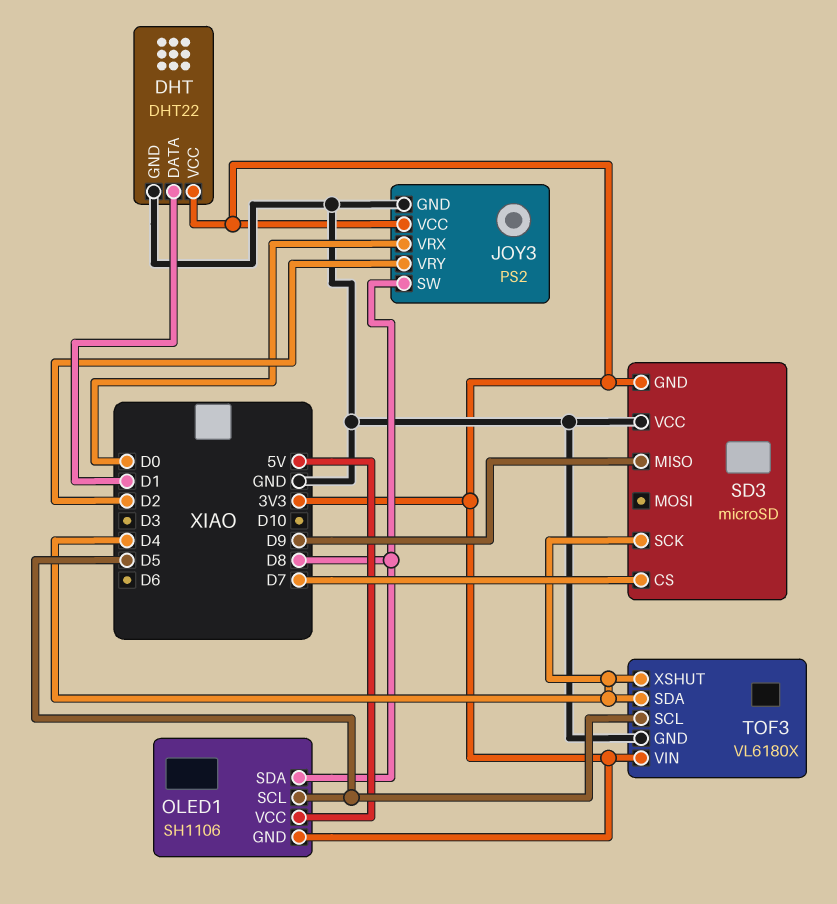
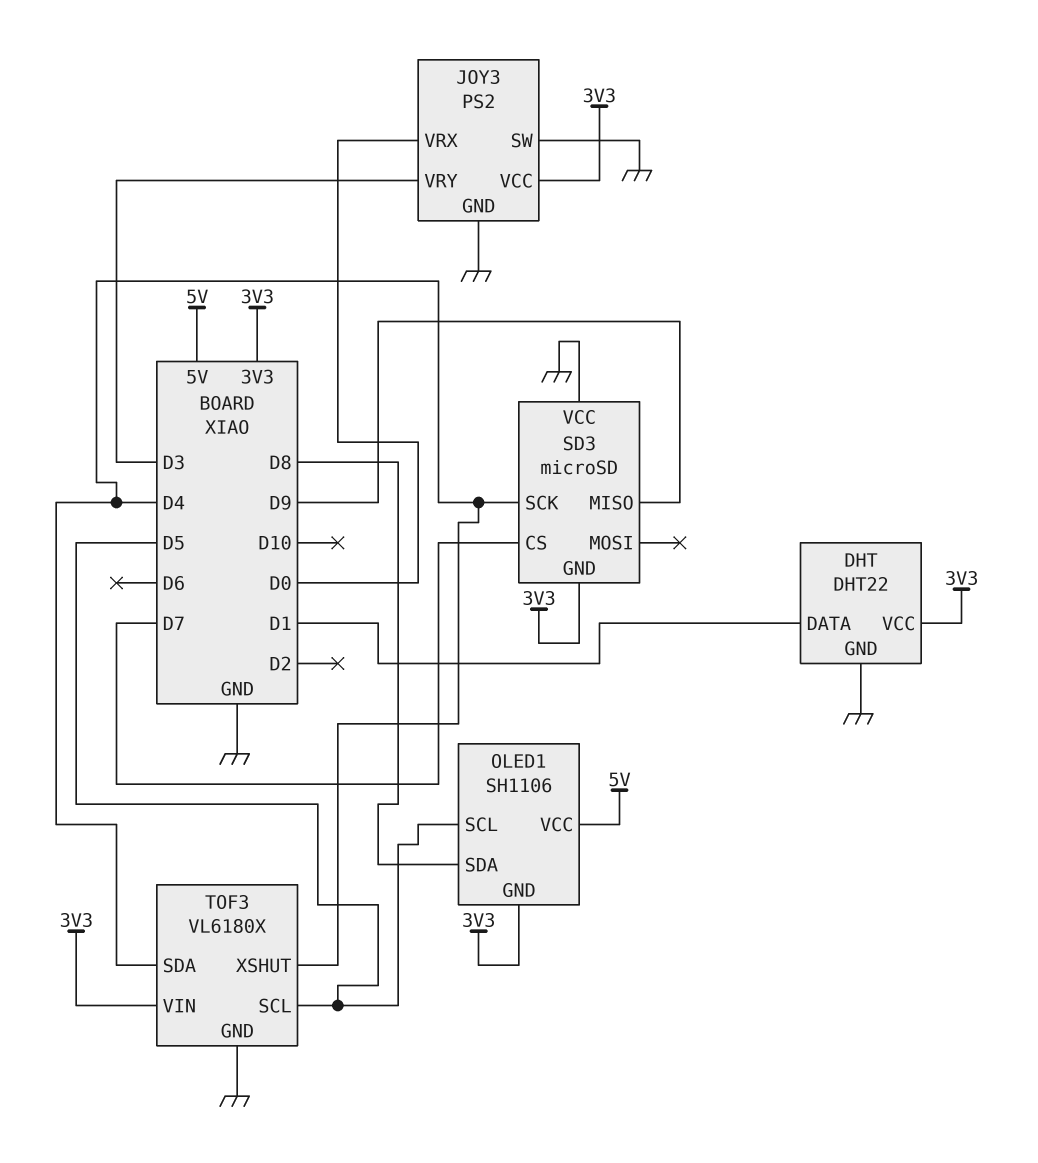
JOY3 pin SW: D8 -> GND
JOY3 pin VRY: D2 -> D3

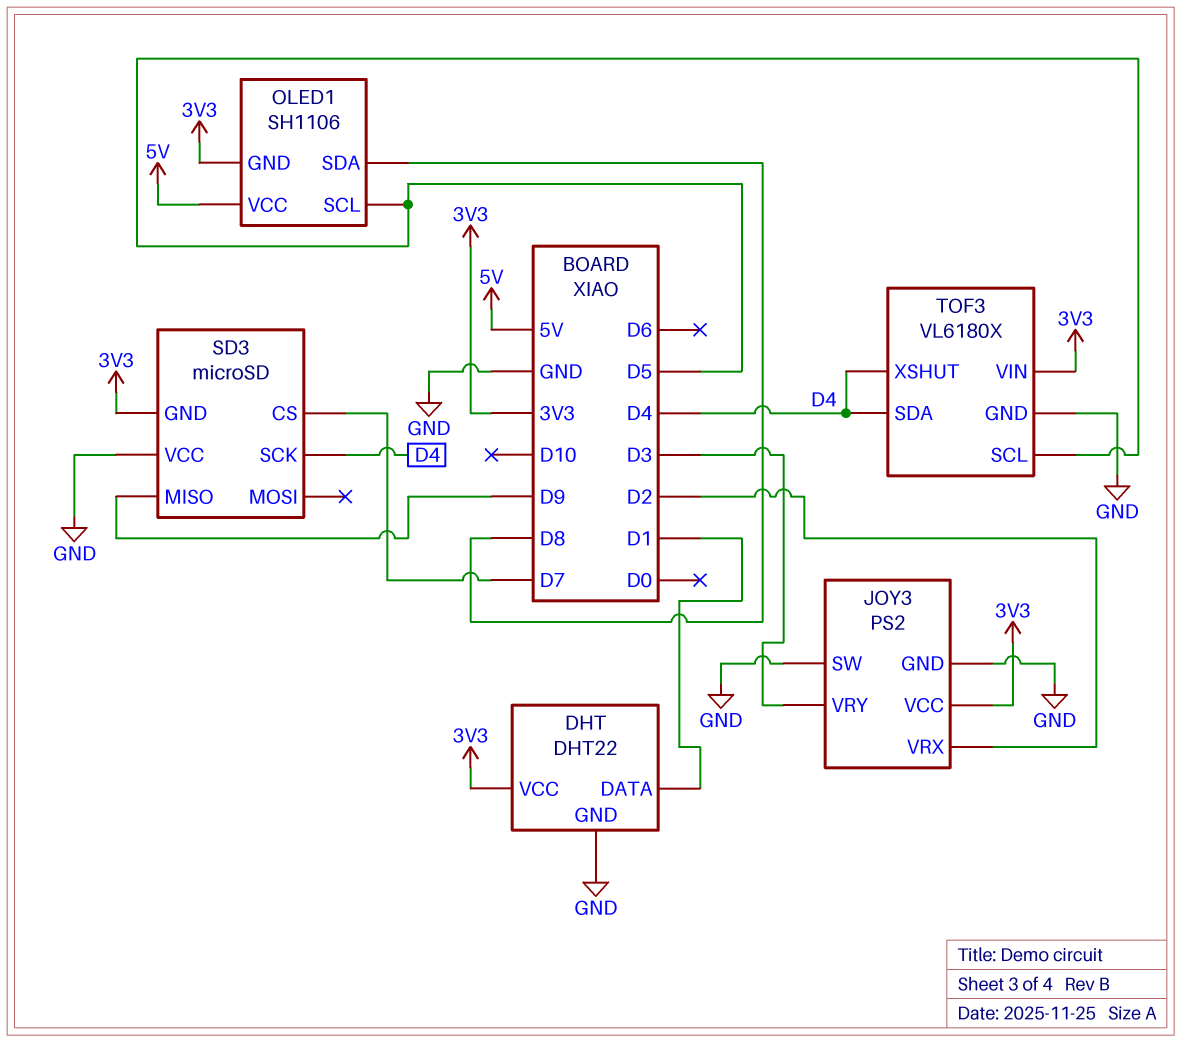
JOY3 pin VRX: D0 -> D2

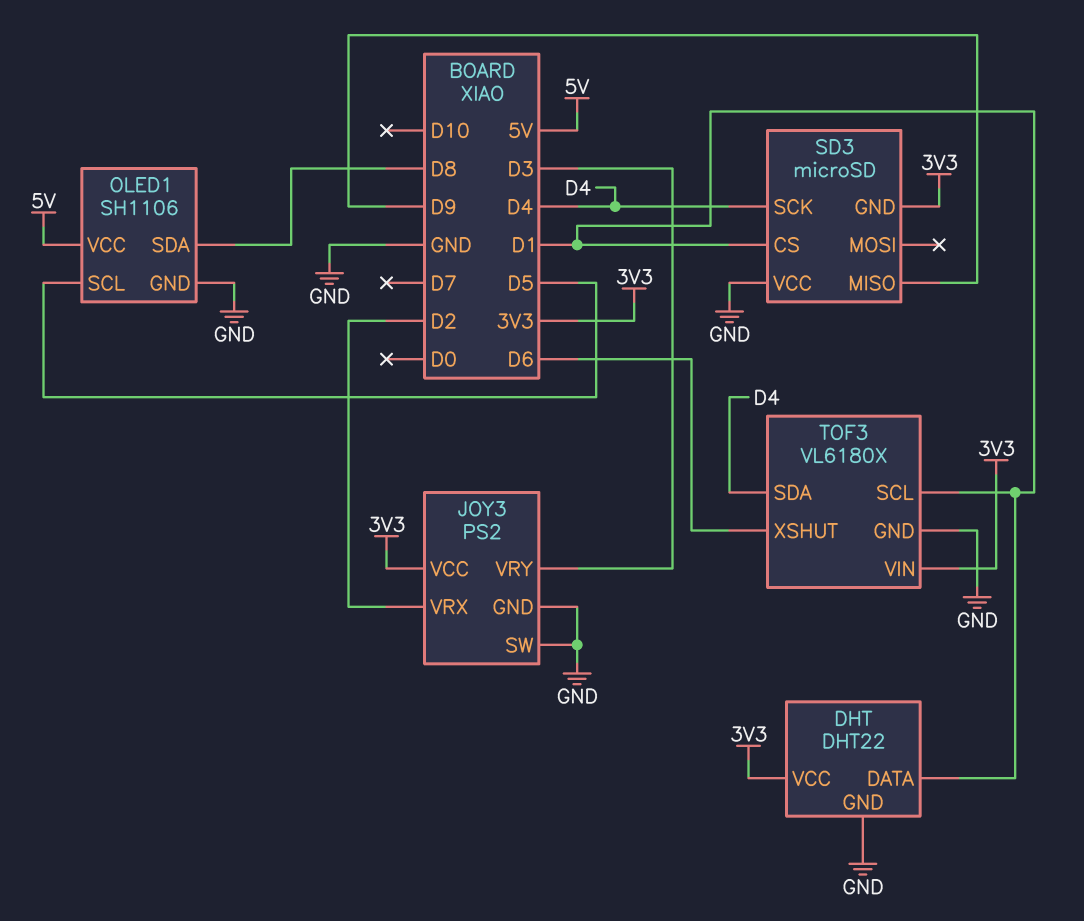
OLED1 pin GND: 3V3 -> GND
SD3 pin CS: D7 -> D1
TOF3 pin SCL: D5 -> D1
TOF3 pin XSHUT: D4 -> D6

